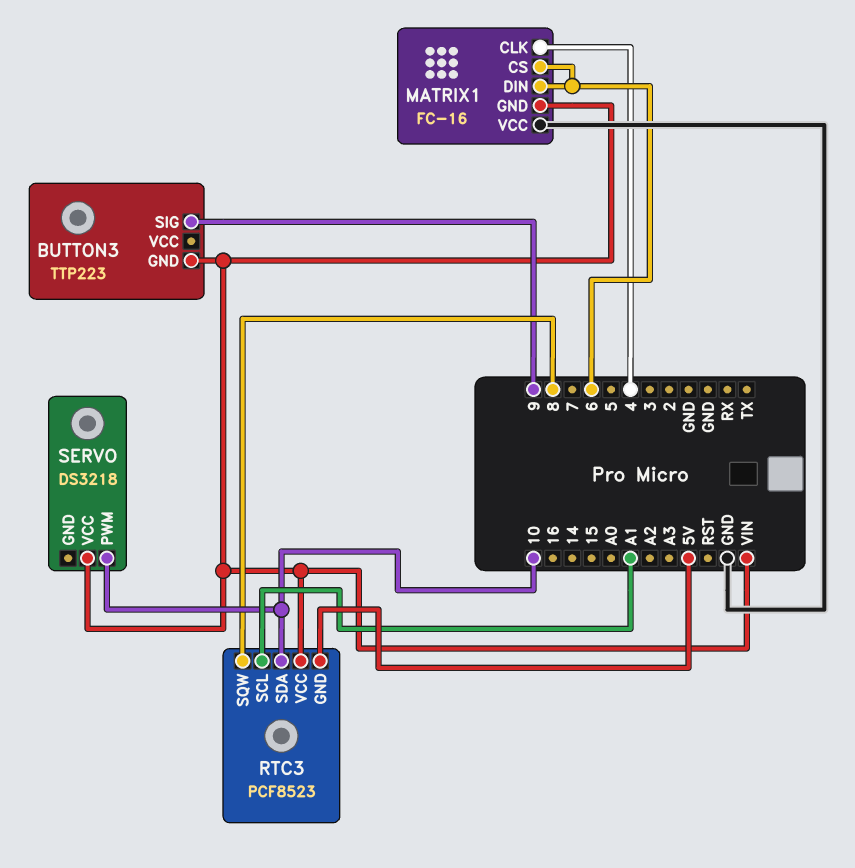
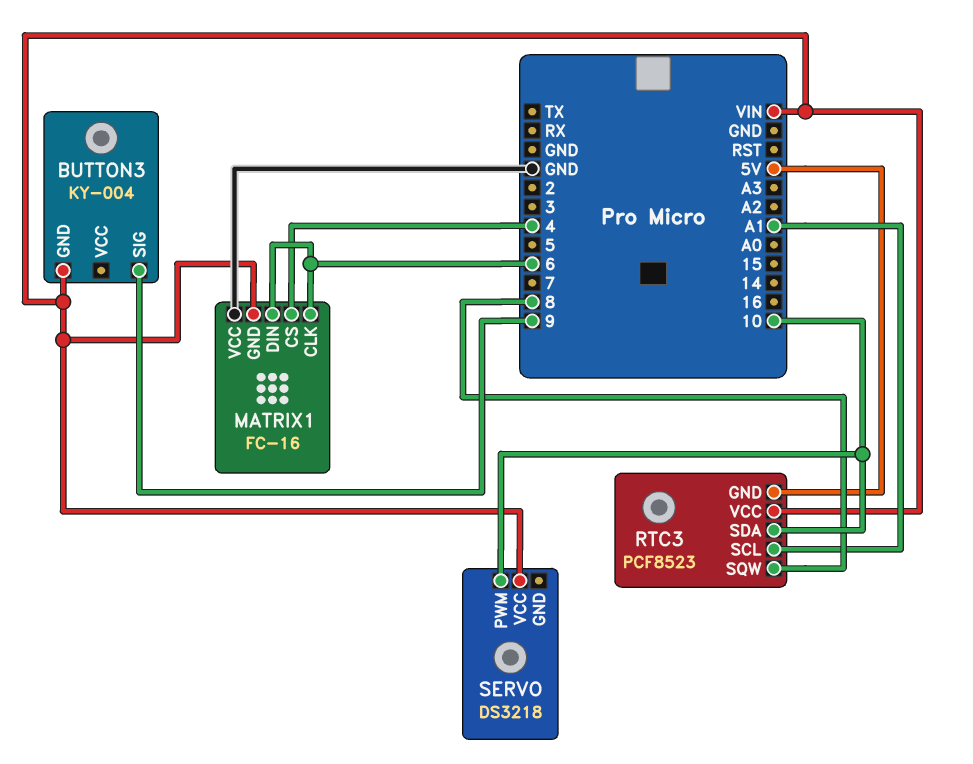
BUTTON3: TTP223 -> KY-004
MATRIX1 pin CLK: 4 -> 6
MATRIX1 pin CS: 6 -> 4

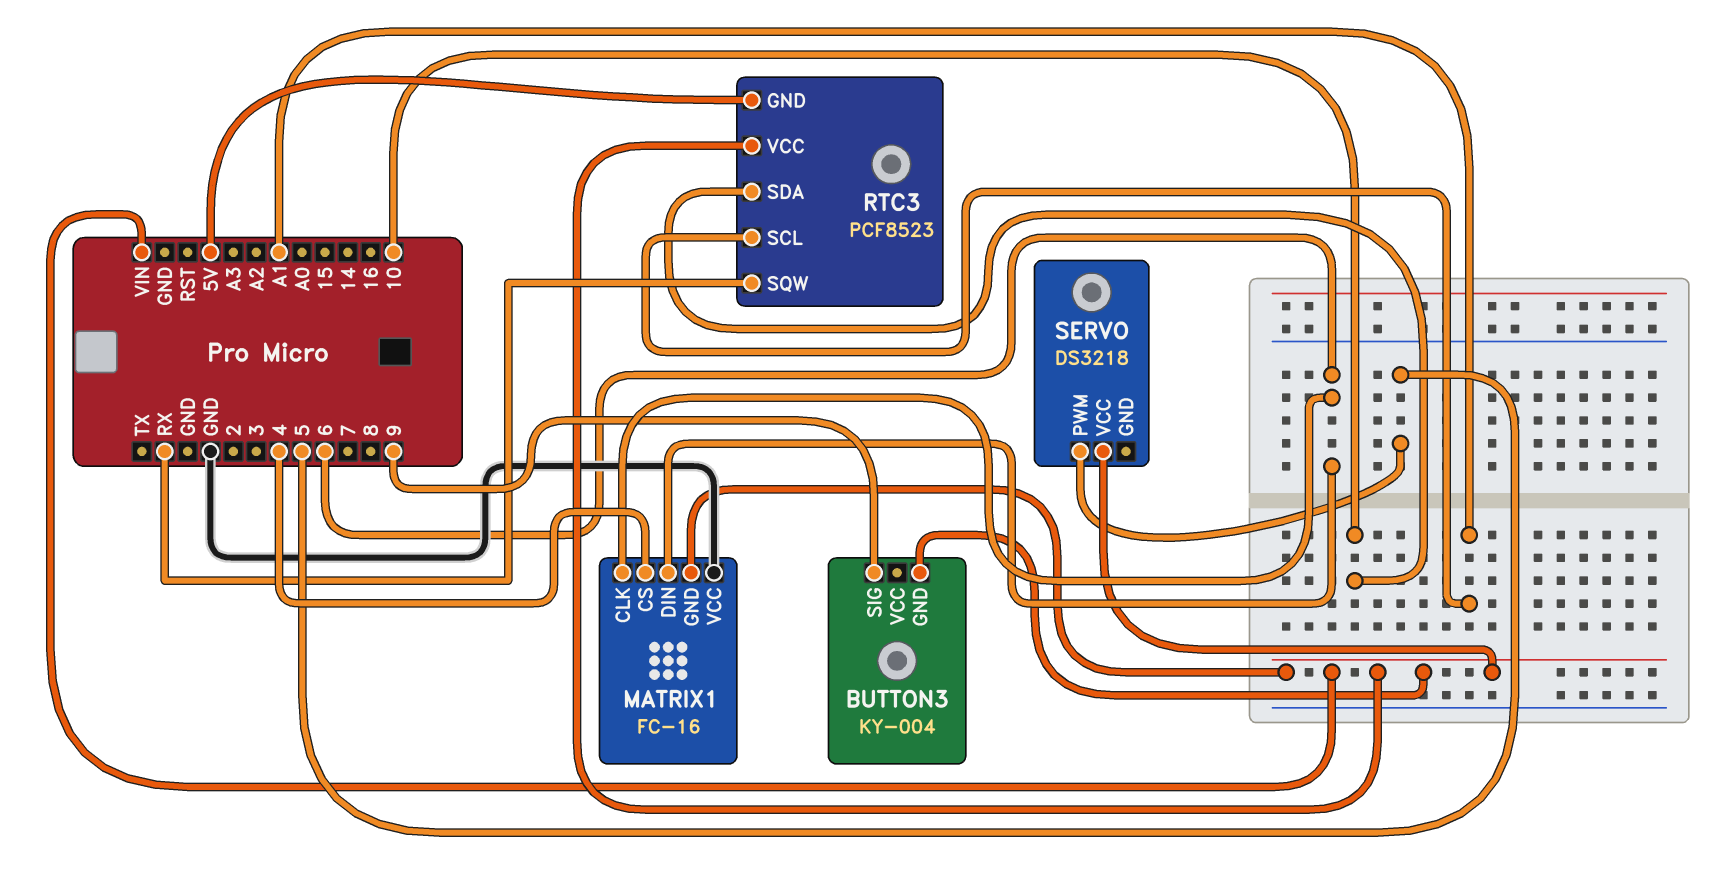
RTC3 pin SQW: 8 -> RX
SERVO pin PWM: 10 -> 5

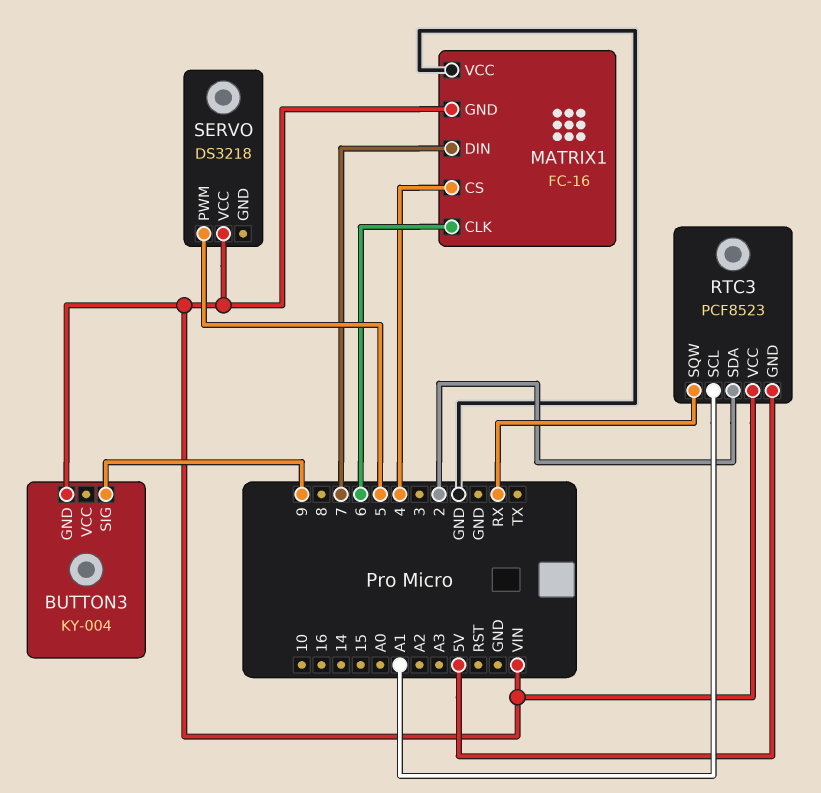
MATRIX1 pin DIN: 6 -> 7
RTC3 pin SDA: 10 -> 2

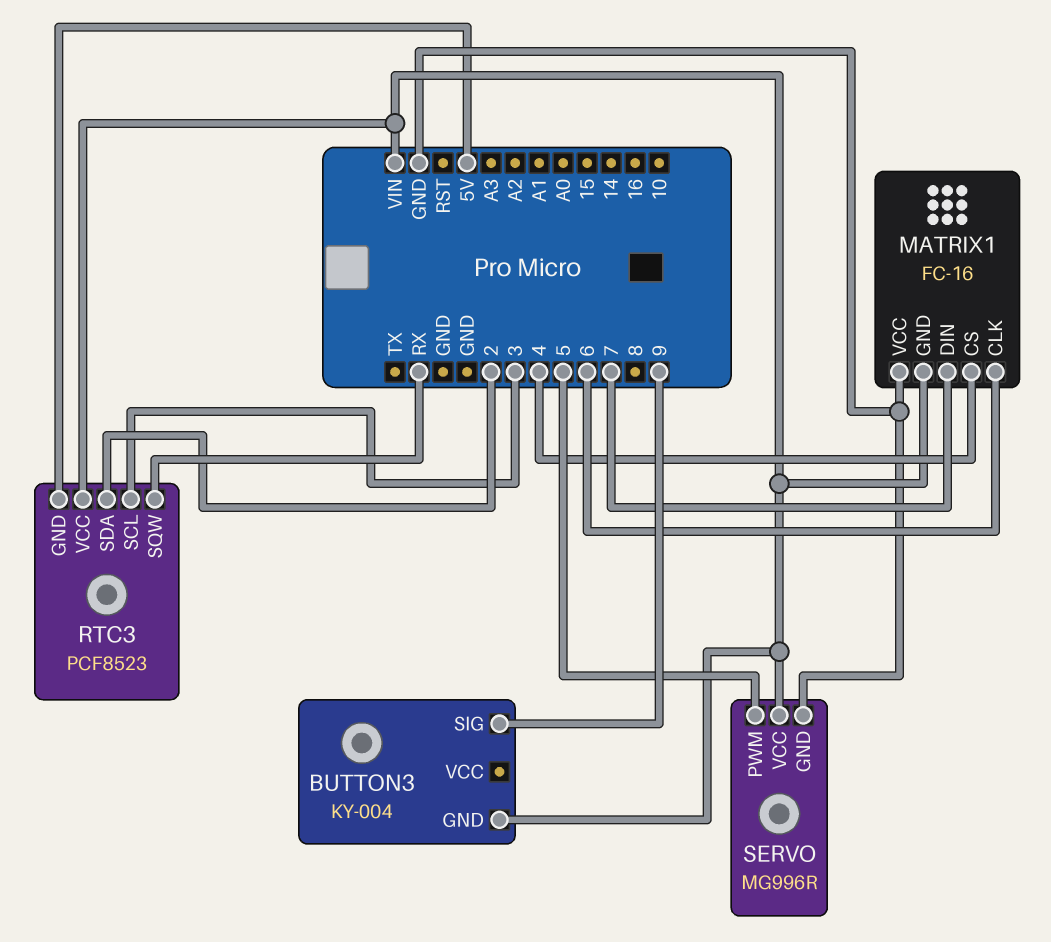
RTC3 pin SCL: A1 -> 3
SERVO: DS3218 -> MG996R
SERVO pin GND: none -> GND

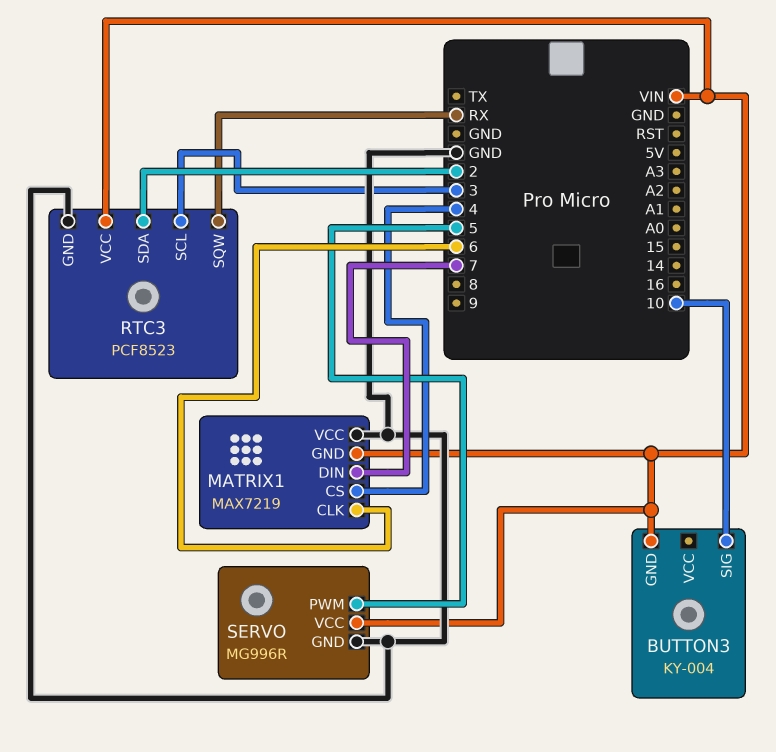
BUTTON3 pin SIG: 9 -> 10
MATRIX1: FC-16 -> MAX7219
RTC3 pin GND: 5V -> GND

